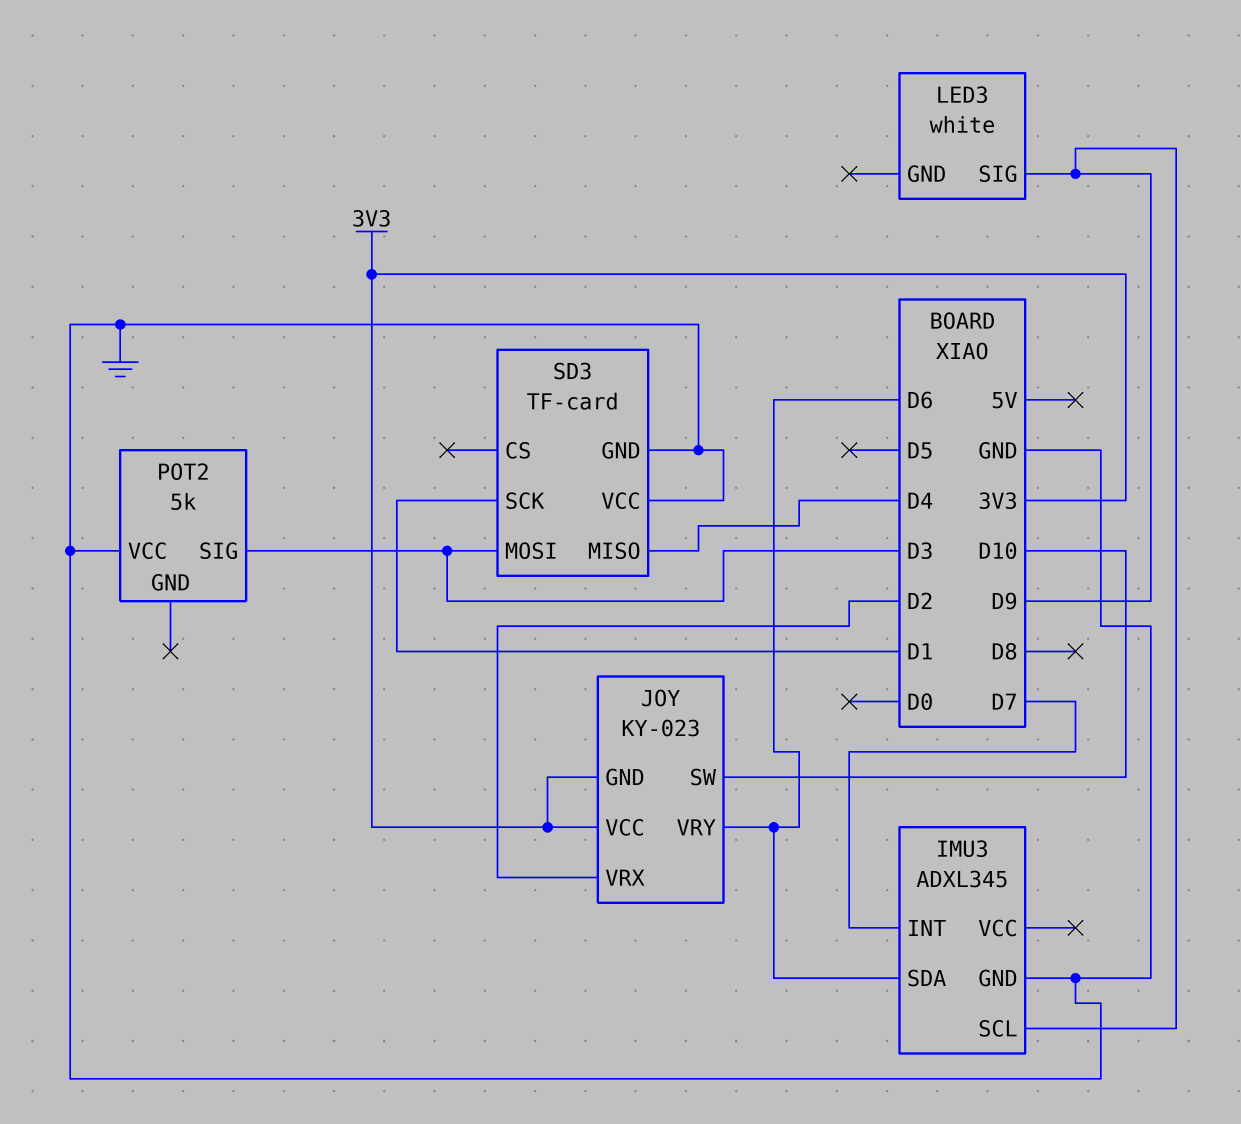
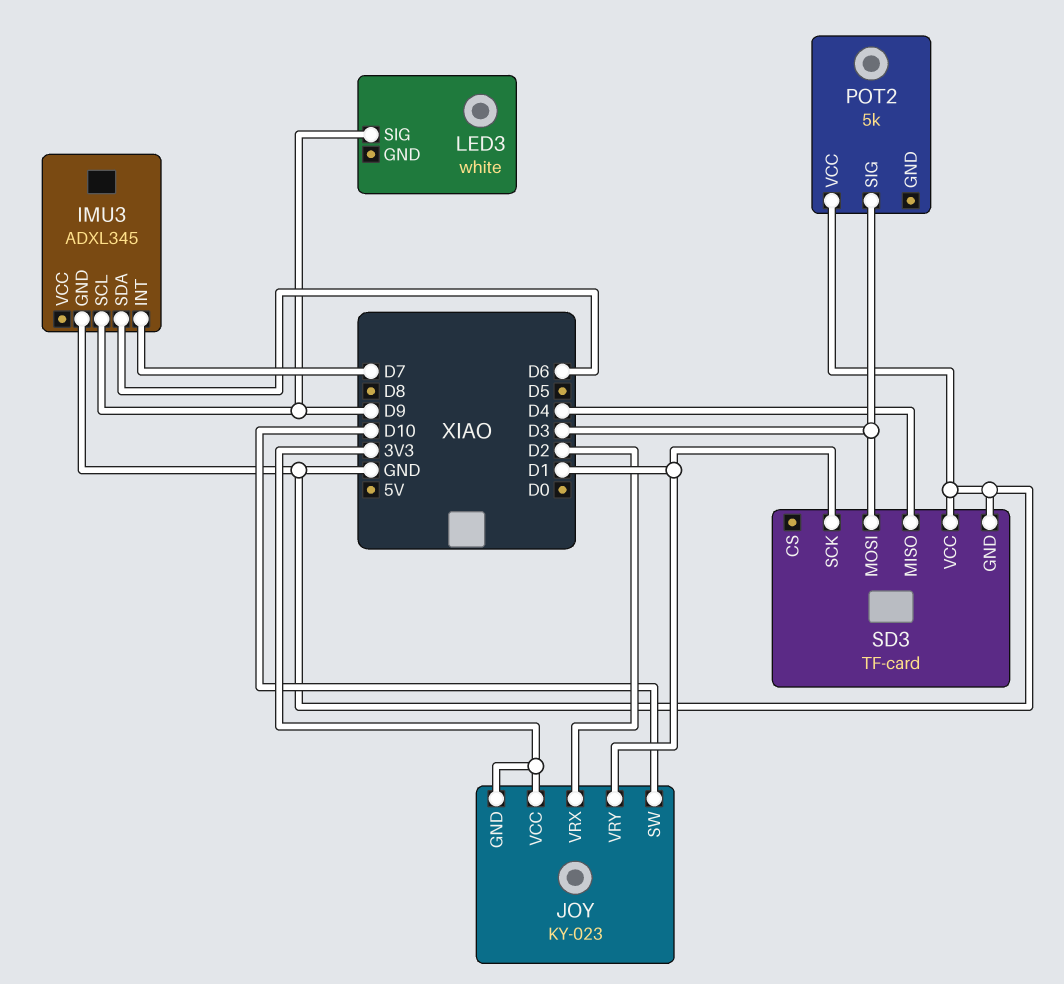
JOY pin VRY: D6 -> D1

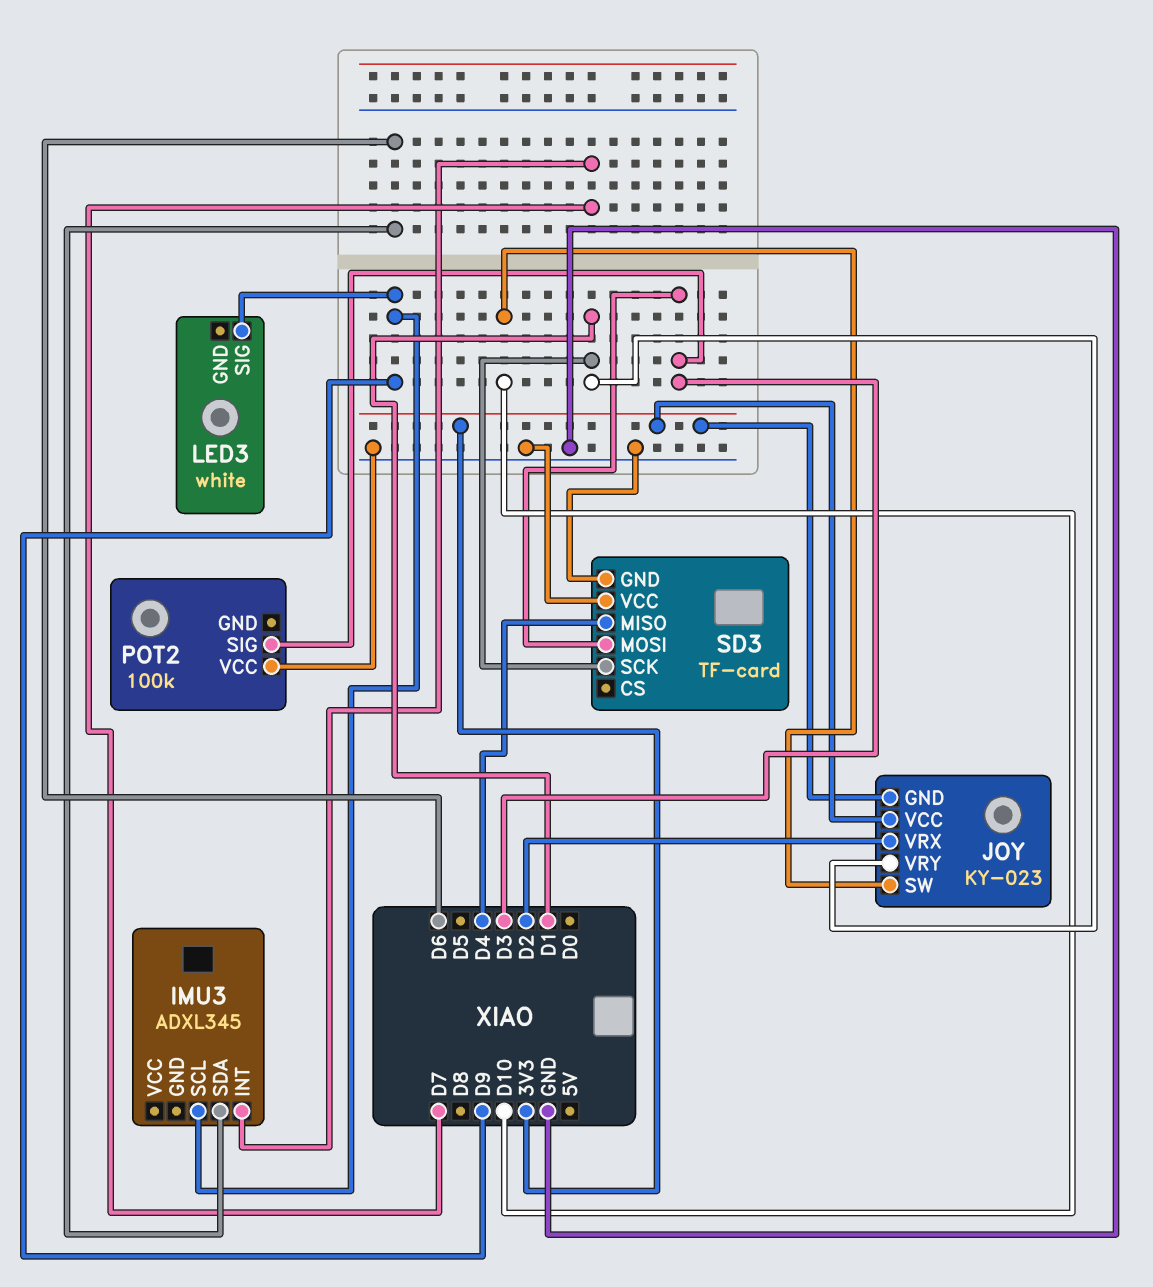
IMU3 pin GND: GND -> none
POT2: 5k -> 100k

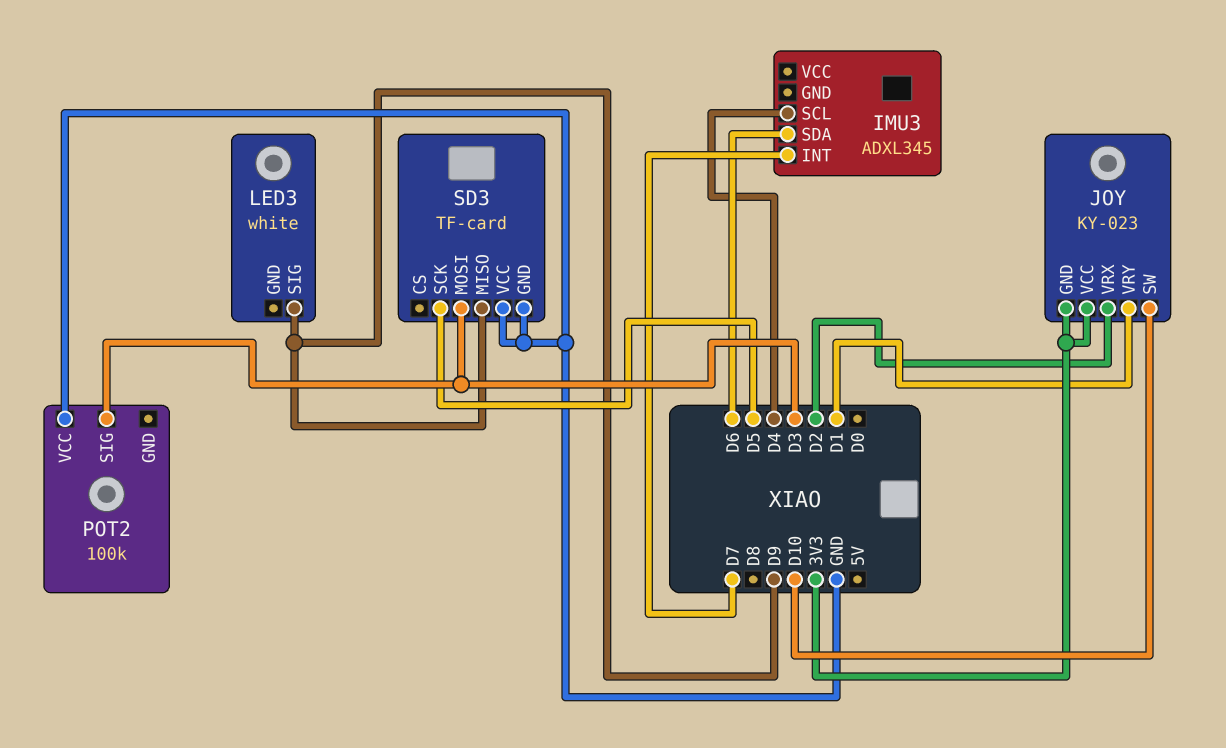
IMU3 pin SCL: D9 -> D4
SD3 pin MISO: D4 -> D9
SD3 pin SCK: D1 -> D5

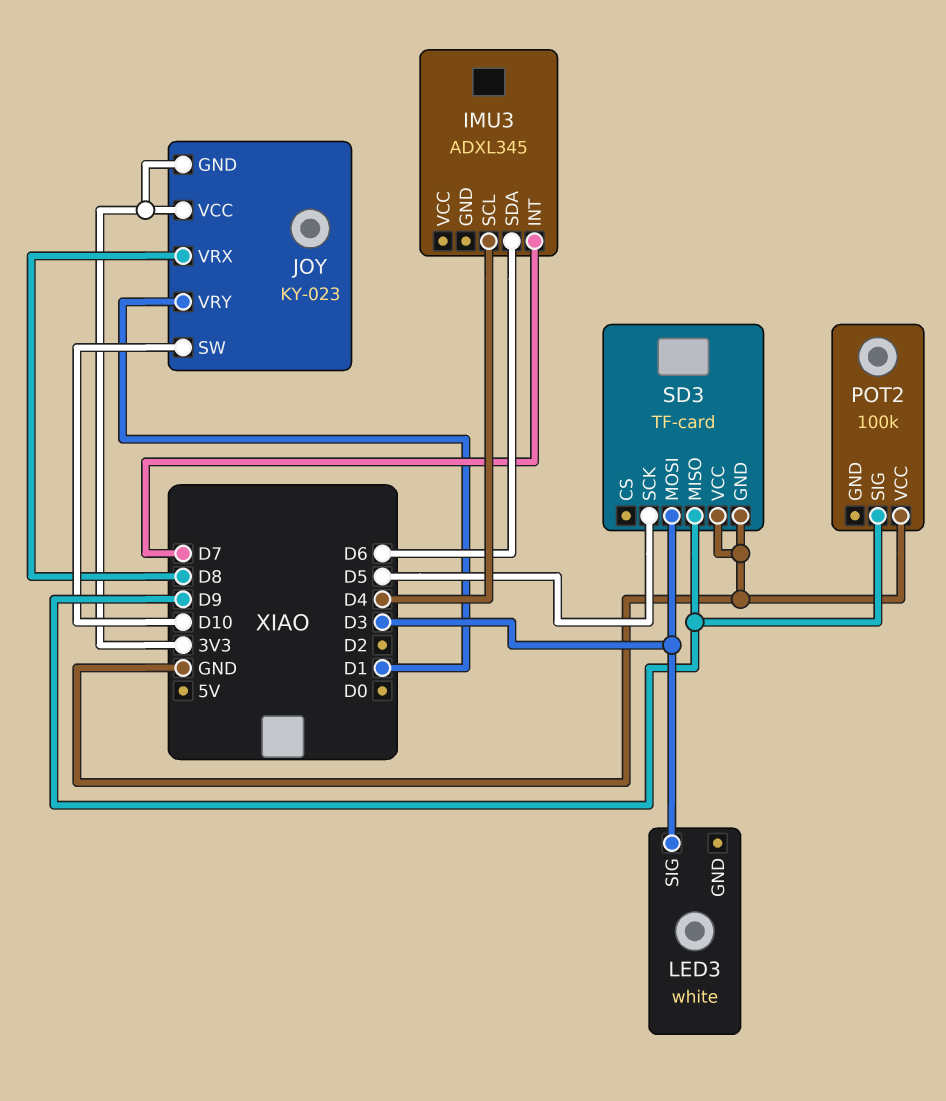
JOY pin VRX: D2 -> D8
LED3 pin SIG: D9 -> D3
POT2 pin SIG: D3 -> D9

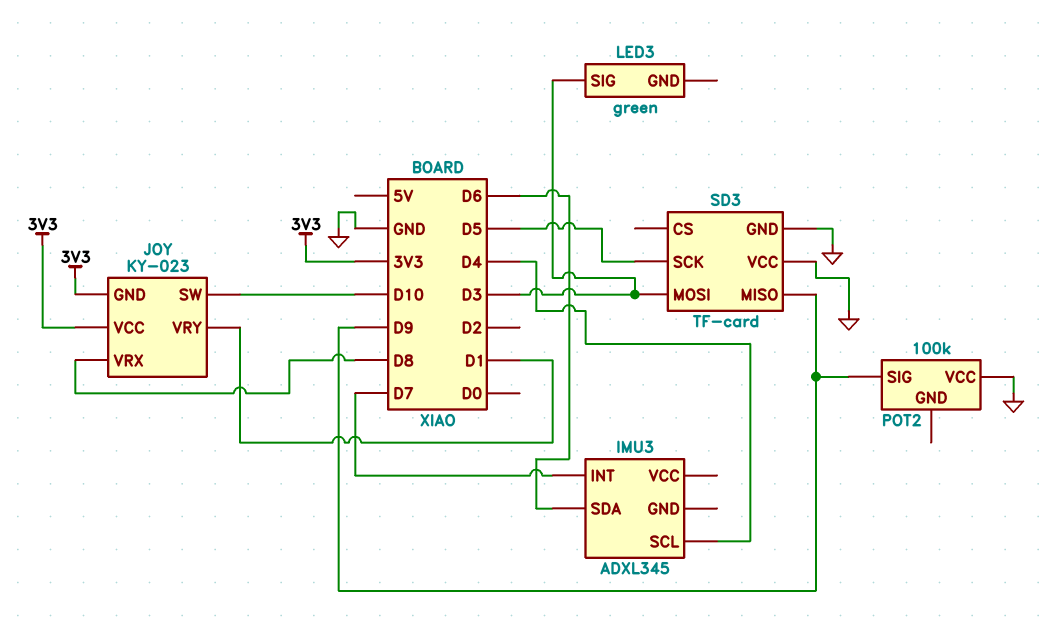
LED3: white -> green

